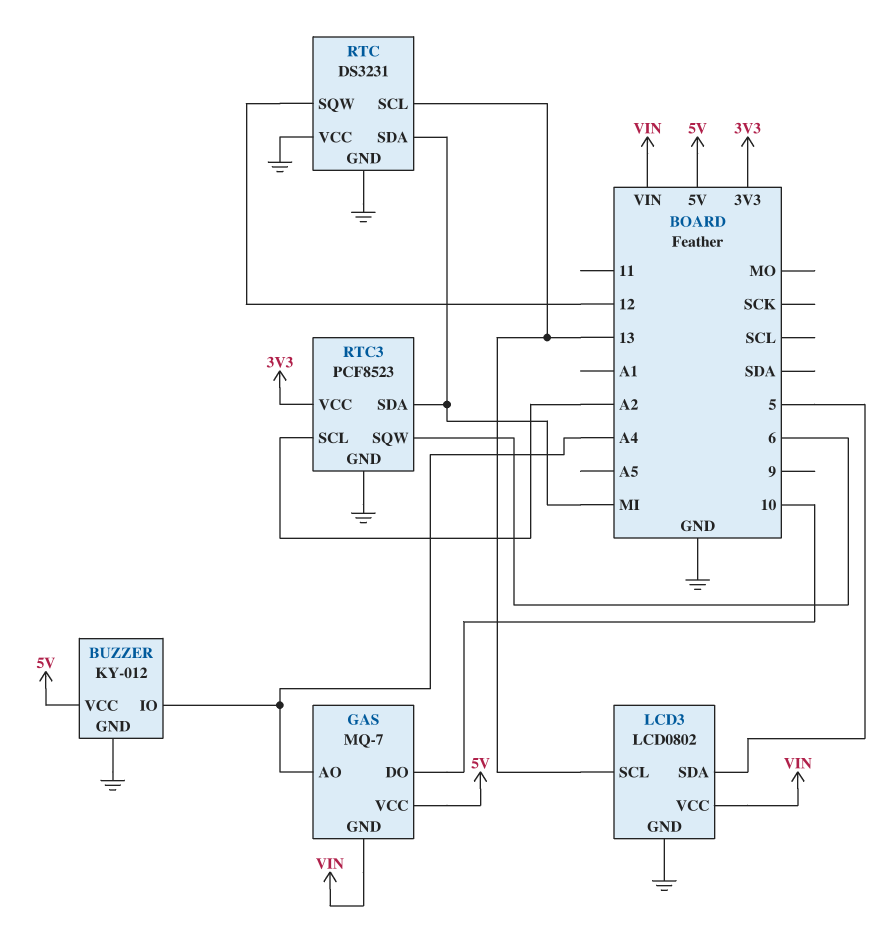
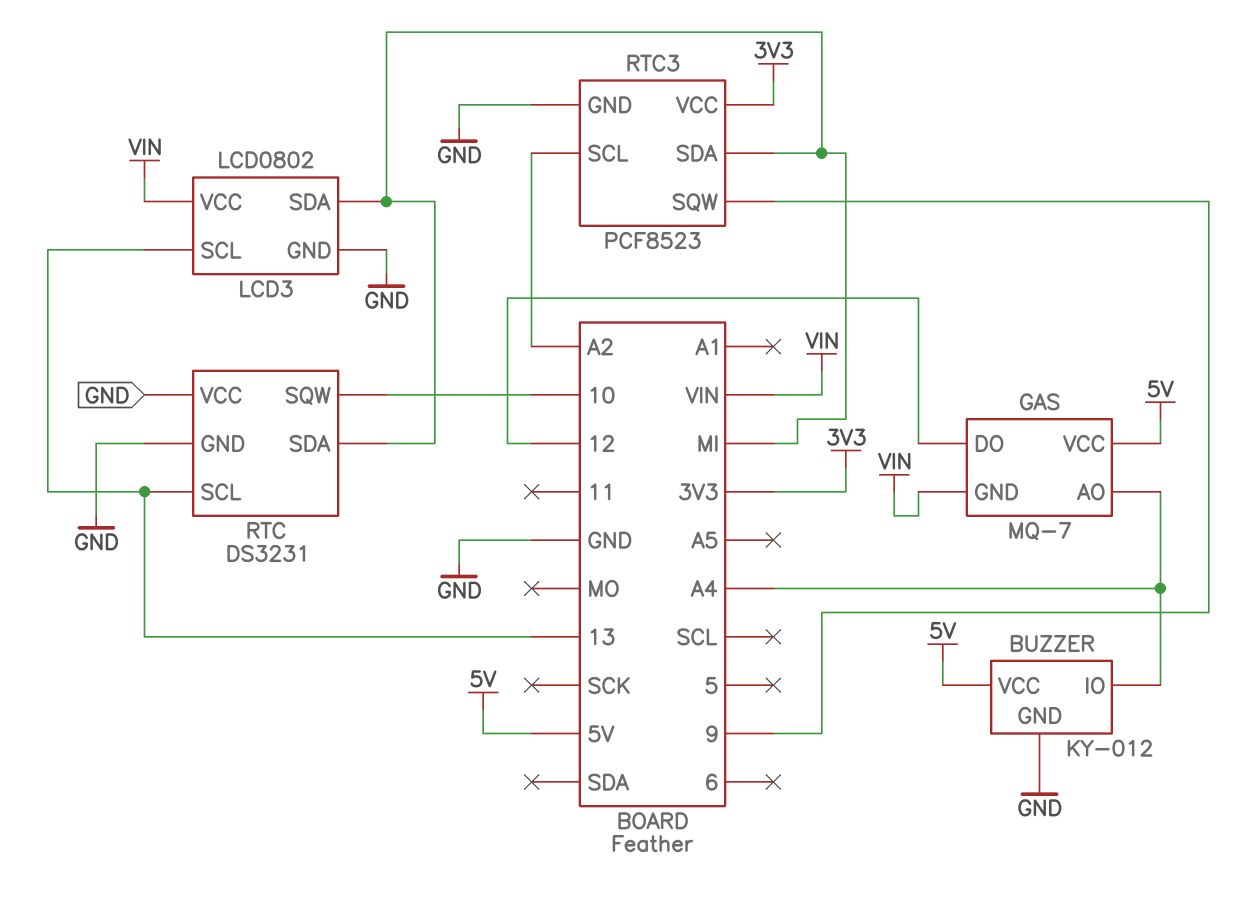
GAS pin DO: 10 -> 12
LCD3 pin SDA: 5 -> MI
RTC pin SQW: 12 -> 10
RTC3 pin SQW: 6 -> 9

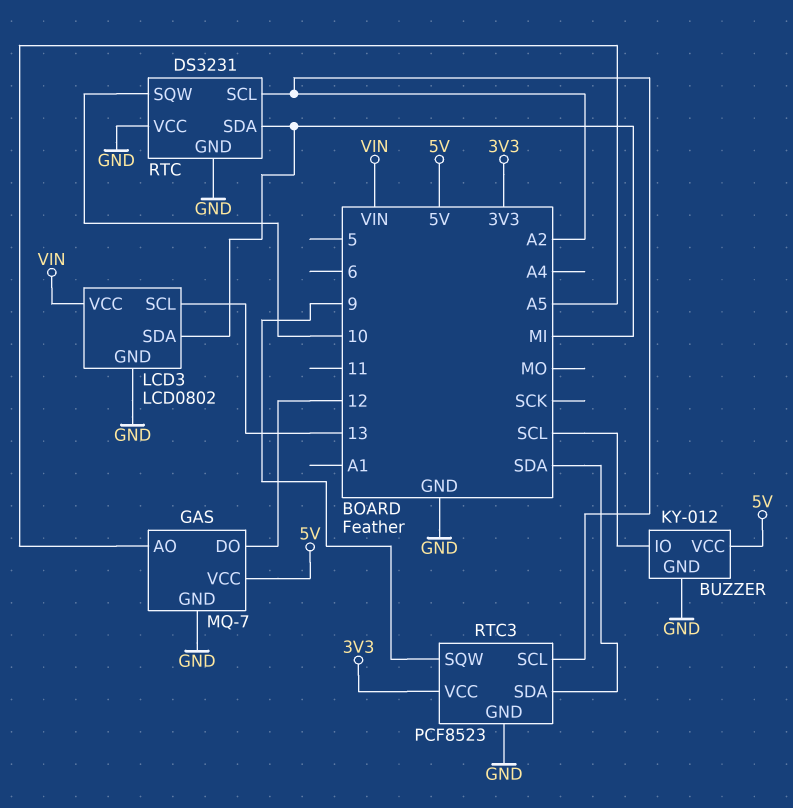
BUZZER pin IO: A4 -> SCL
GAS pin AO: A4 -> A5
GAS pin GND: VIN -> GND
RTC pin SCL: 13 -> A2
RTC3 pin SDA: MI -> SDA

